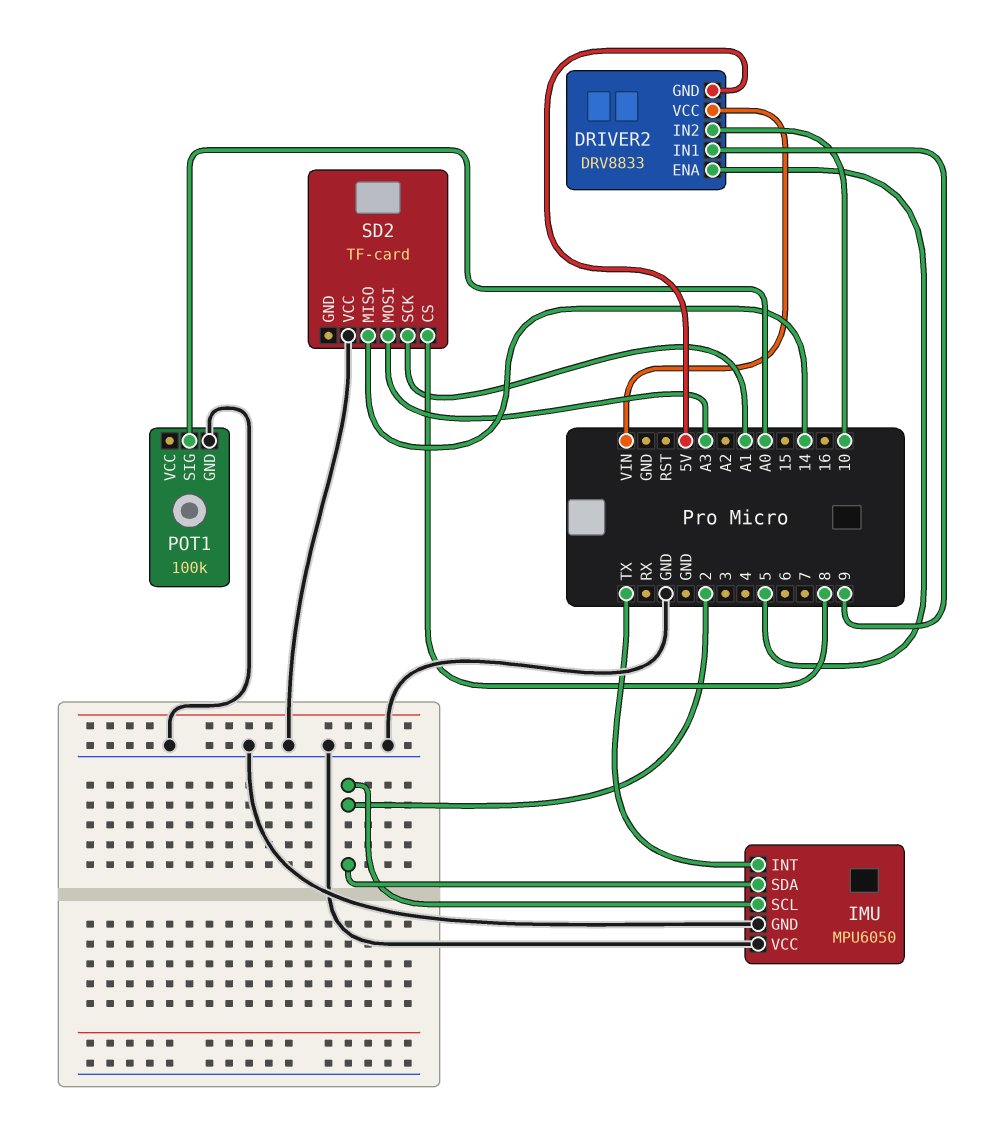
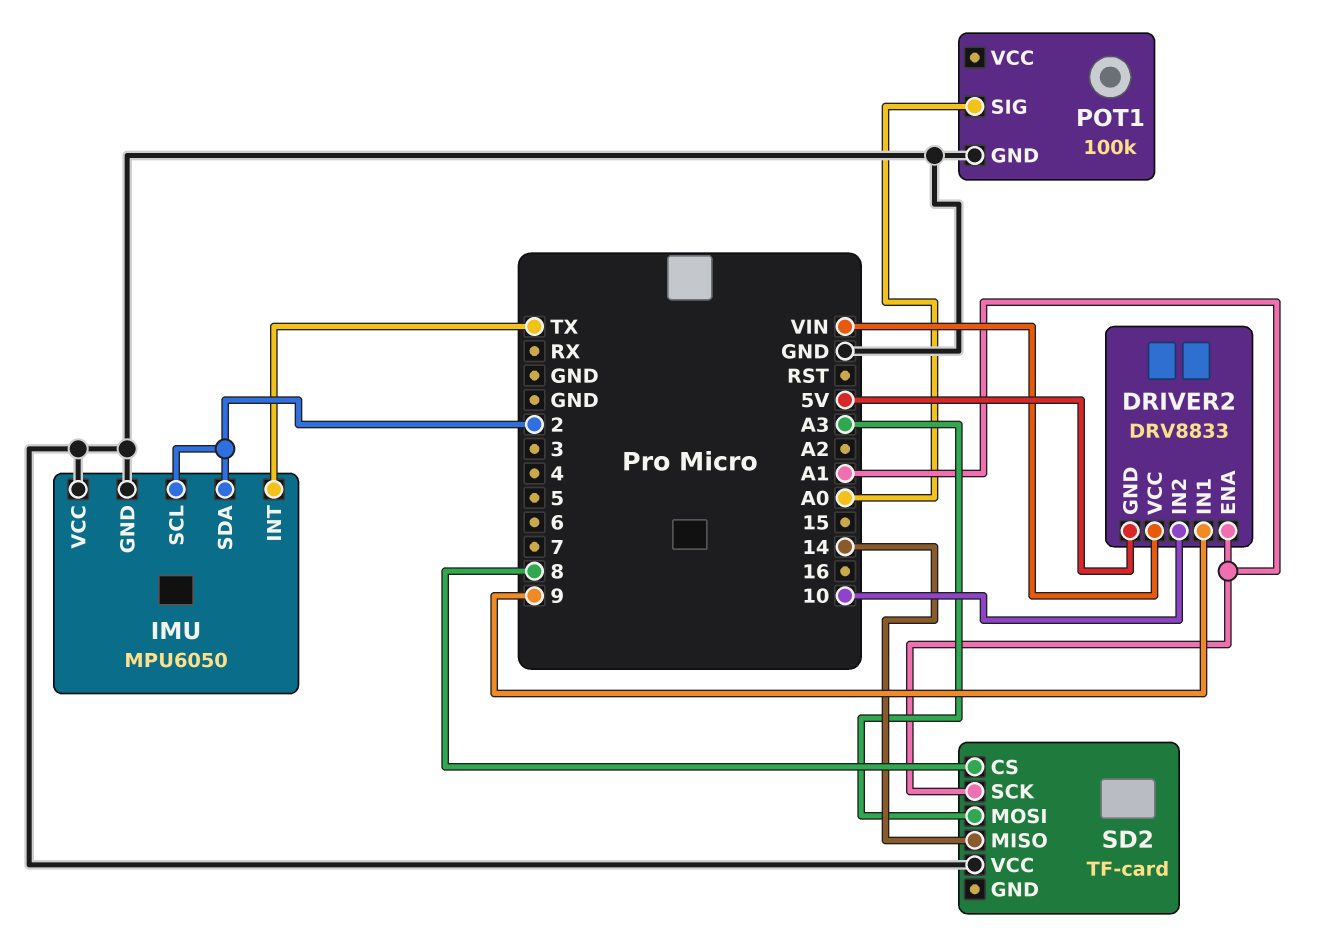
DRIVER2 pin ENA: 5 -> A1

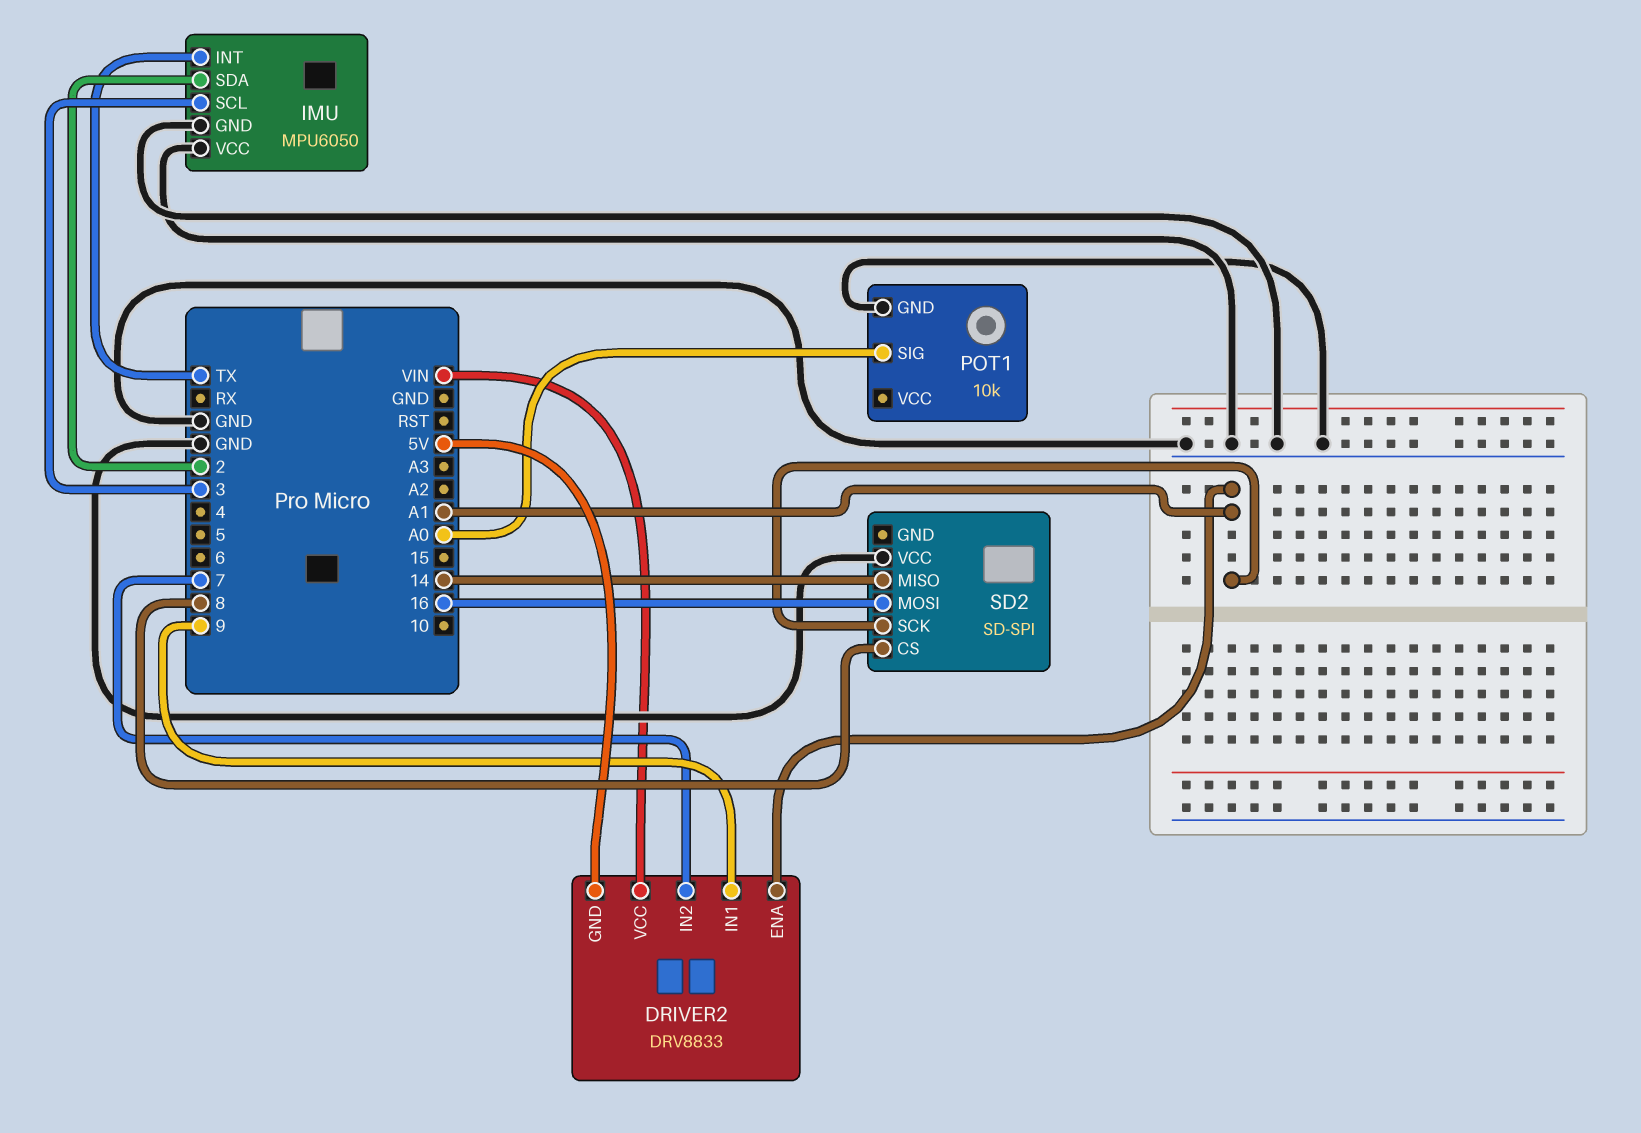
DRIVER2 pin IN2: 10 -> 7
IMU pin SCL: 2 -> 3
POT1: 100k -> 10k
SD2: TF-card -> SD-SPI
SD2 pin MOSI: A3 -> 16

